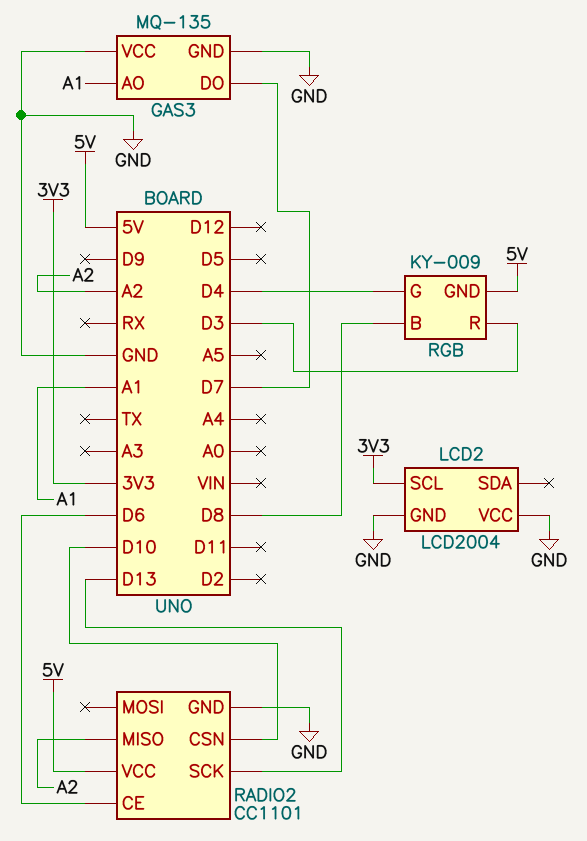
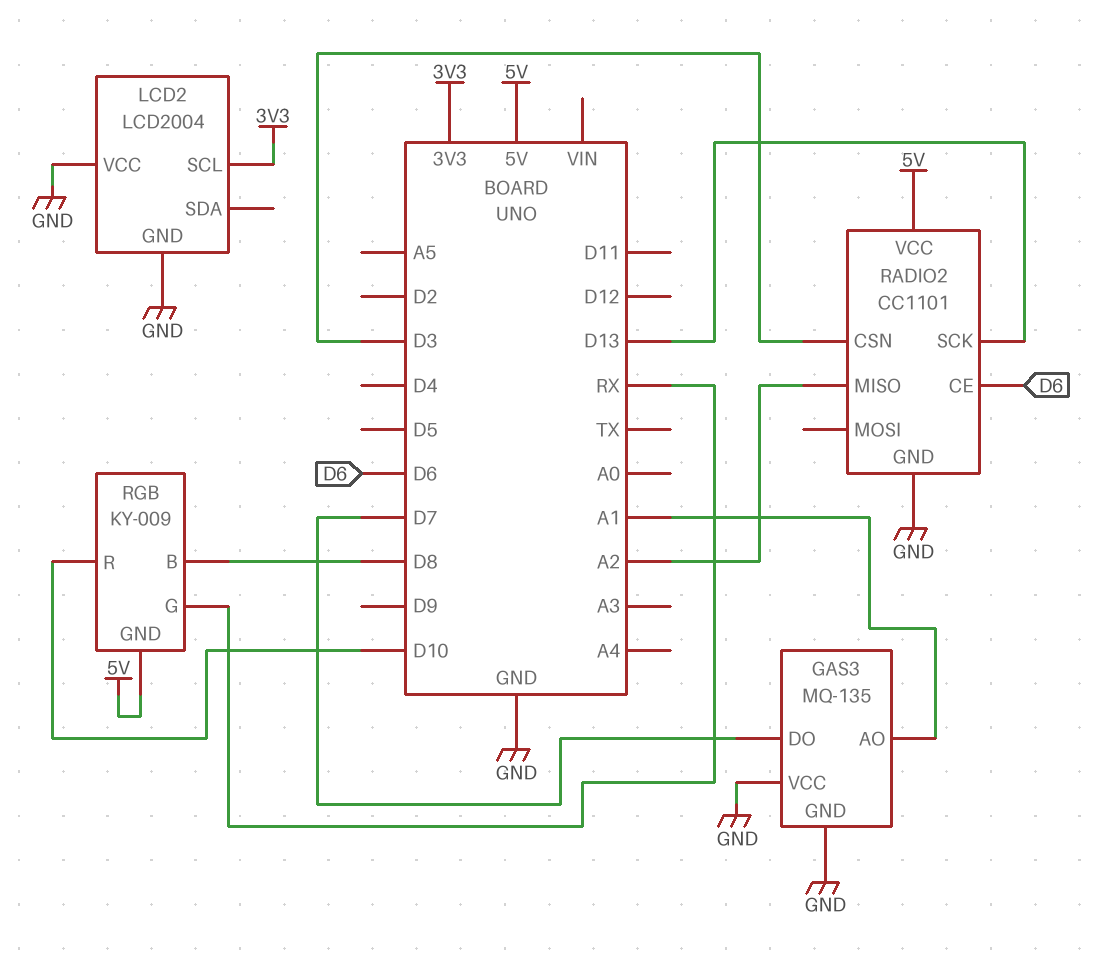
RADIO2 pin CSN: D10 -> D3
RGB pin G: D4 -> RX
RGB pin R: D3 -> D10

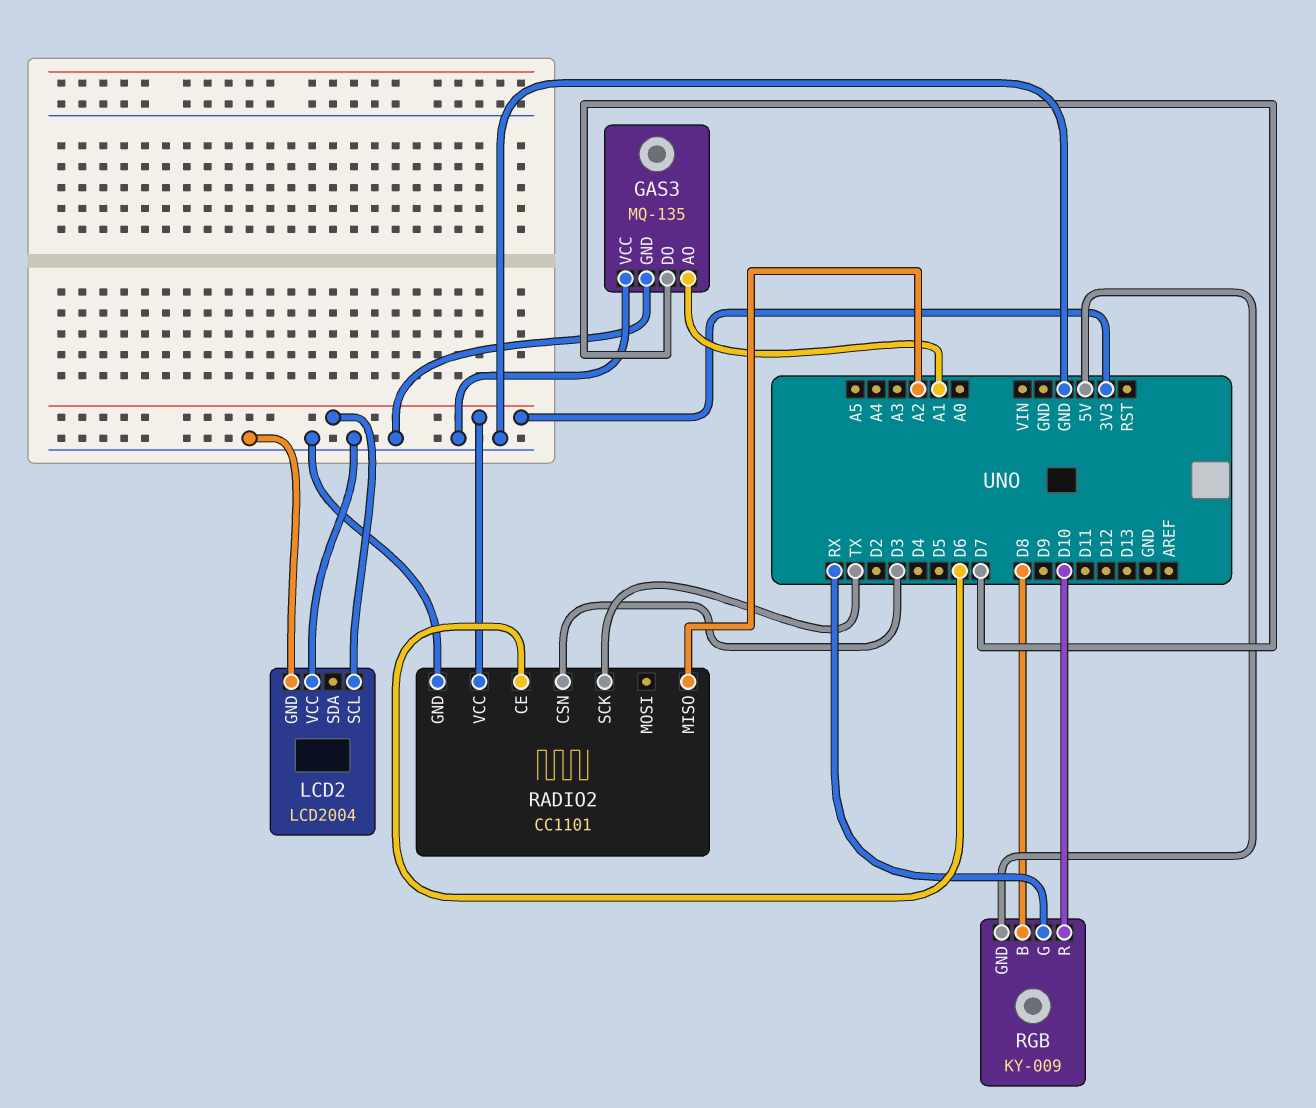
RADIO2 pin SCK: D13 -> TX
RADIO2 pin VCC: 5V -> 3V3

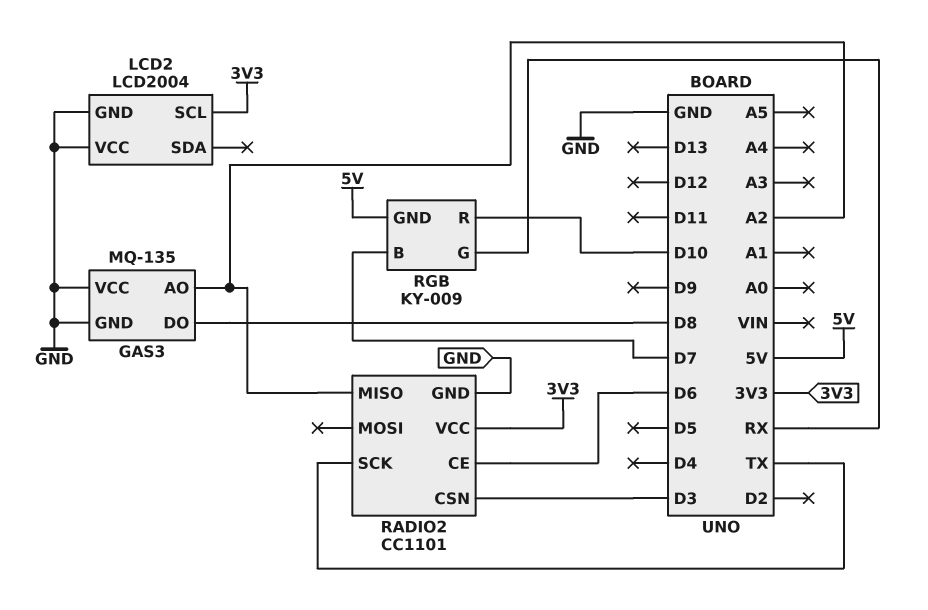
GAS3 pin AO: A1 -> A2
GAS3 pin DO: D7 -> D8
RGB pin B: D8 -> D7

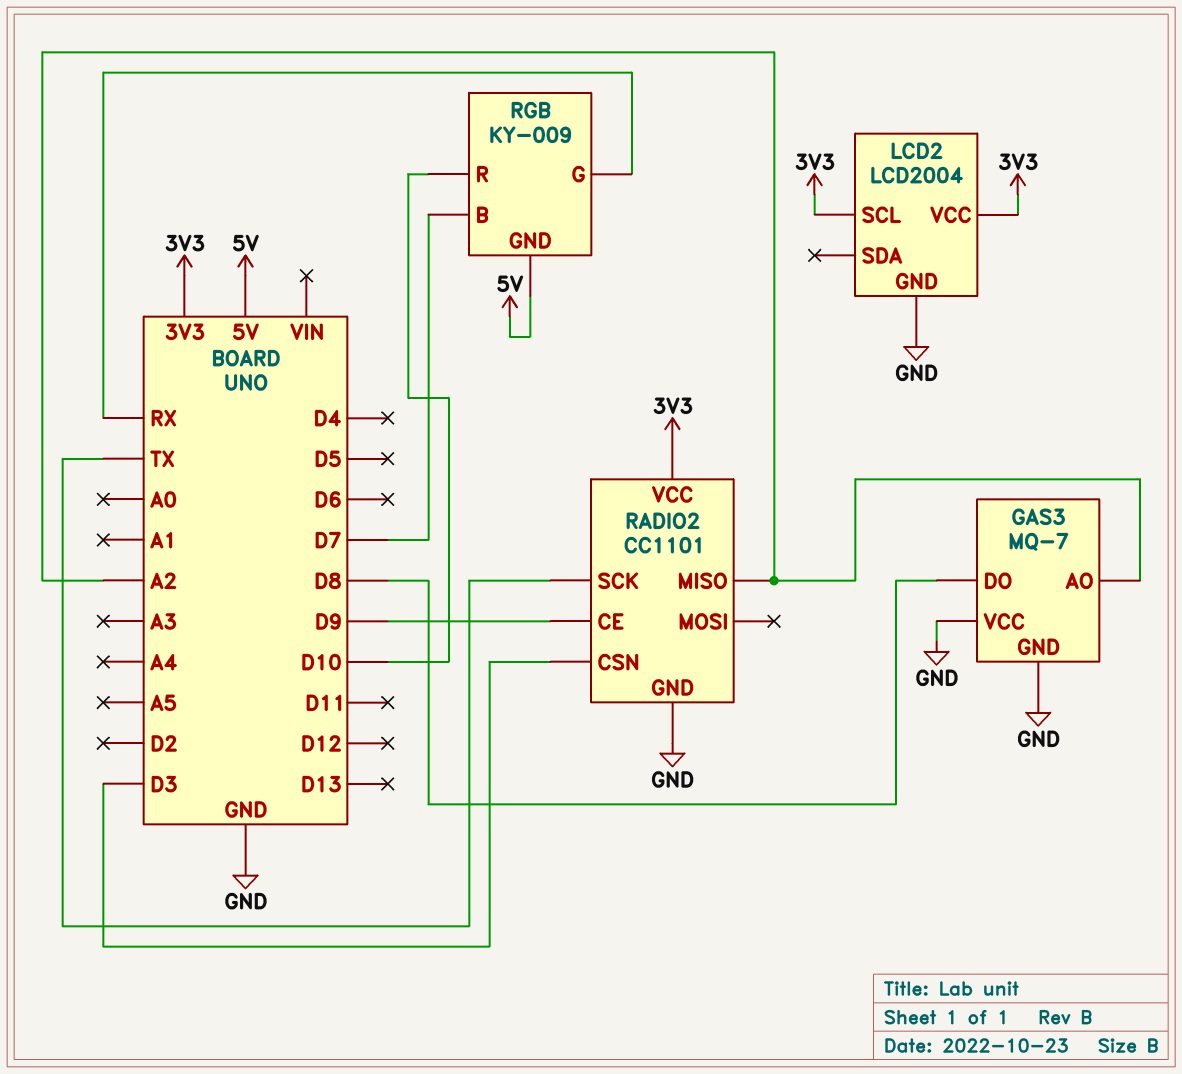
GAS3: MQ-135 -> MQ-7
LCD2 pin VCC: GND -> 3V3
RADIO2 pin CE: D6 -> D9

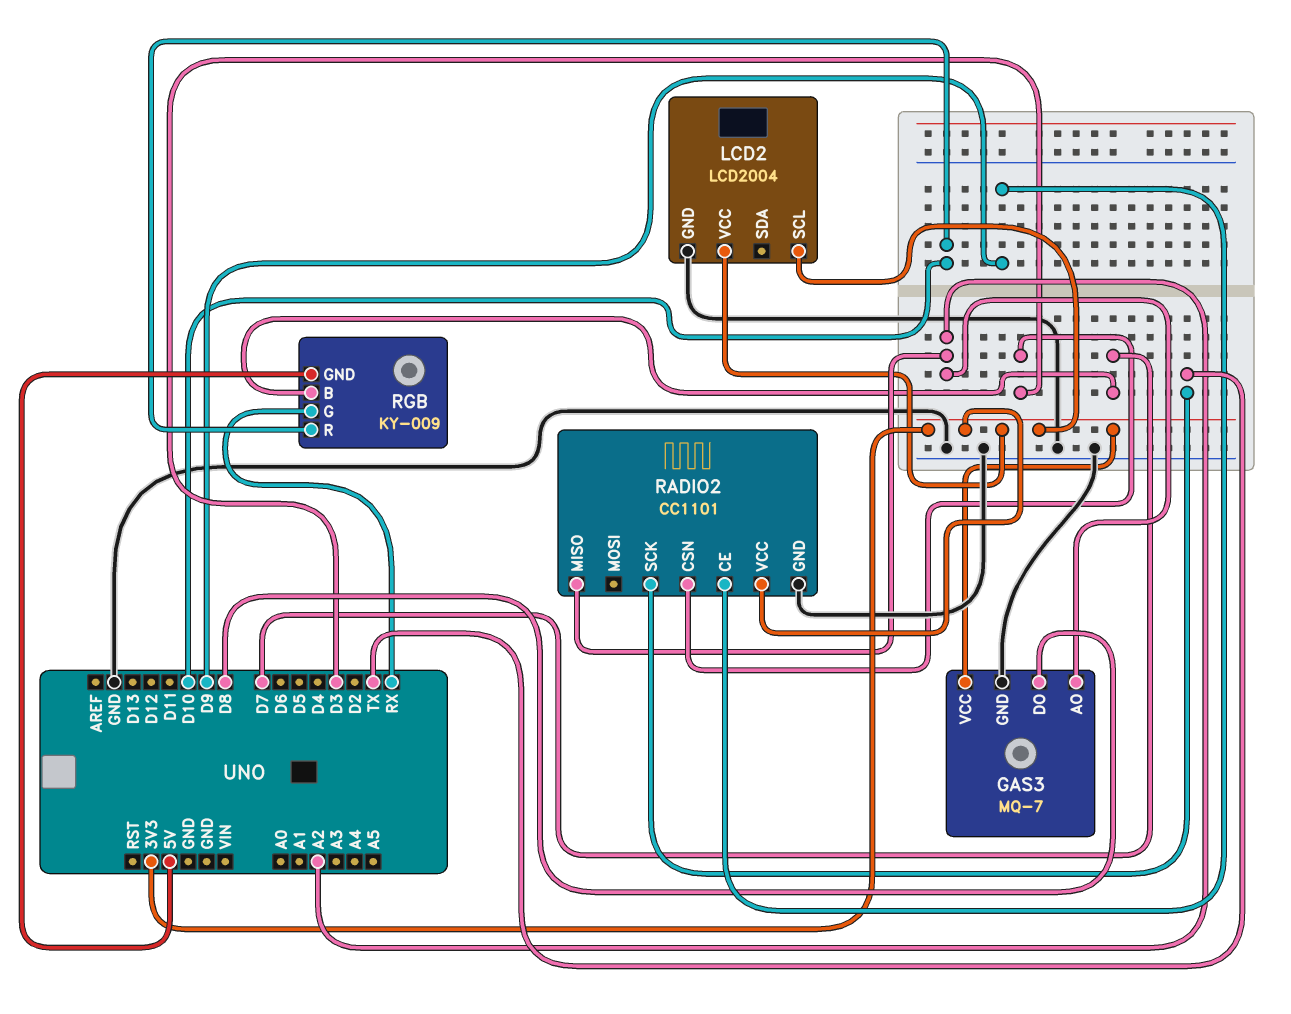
GAS3 pin VCC: GND -> 3V3

